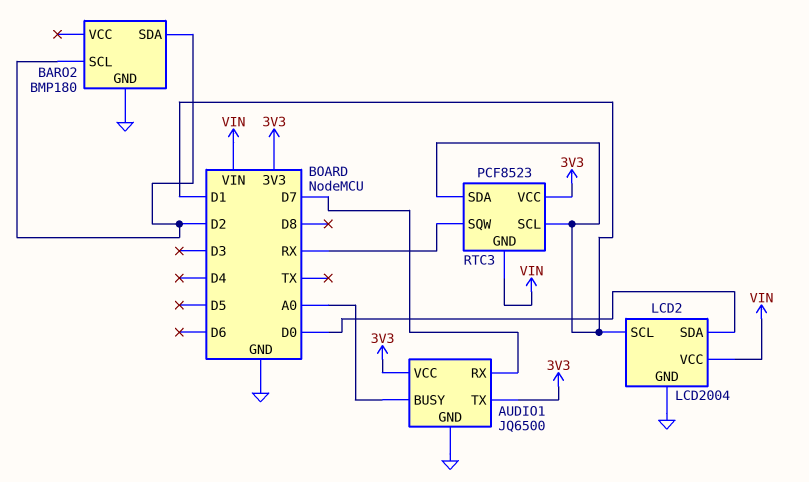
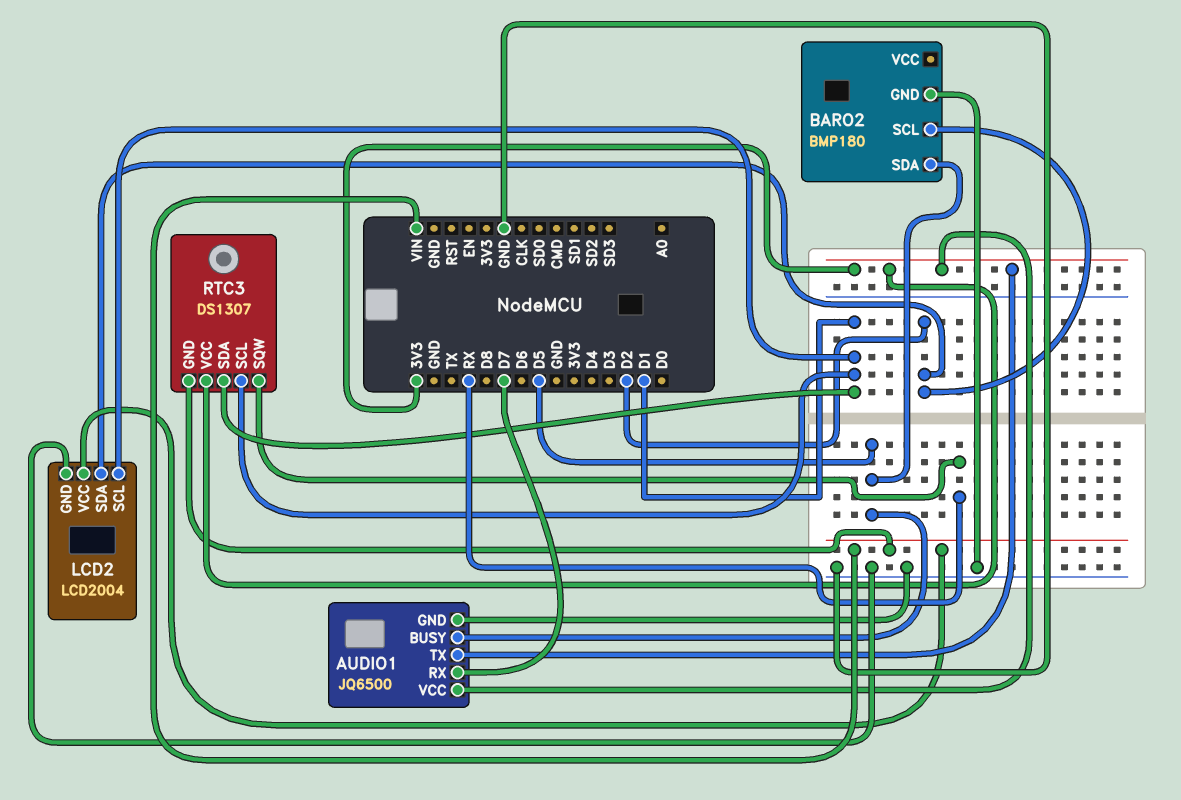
AUDIO1 pin BUSY: A0 -> D5
BARO2 pin SDA: D2 -> D5
LCD2 pin SDA: D0 -> D2
RTC3: PCF8523 -> DS1307

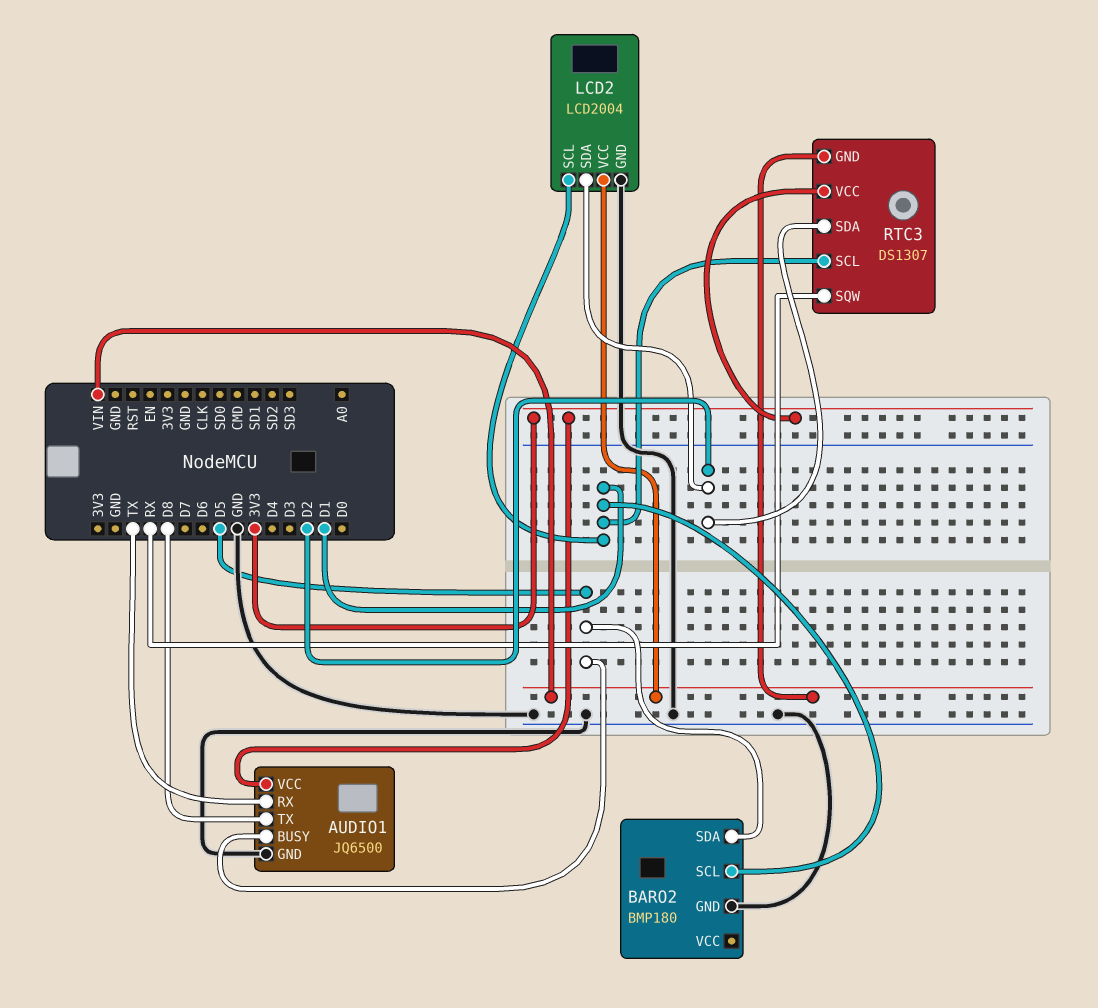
AUDIO1 pin RX: D7 -> TX
AUDIO1 pin TX: 3V3 -> D8
BARO2 pin SCL: D2 -> D1
RTC3 pin SDA: D1 -> D2

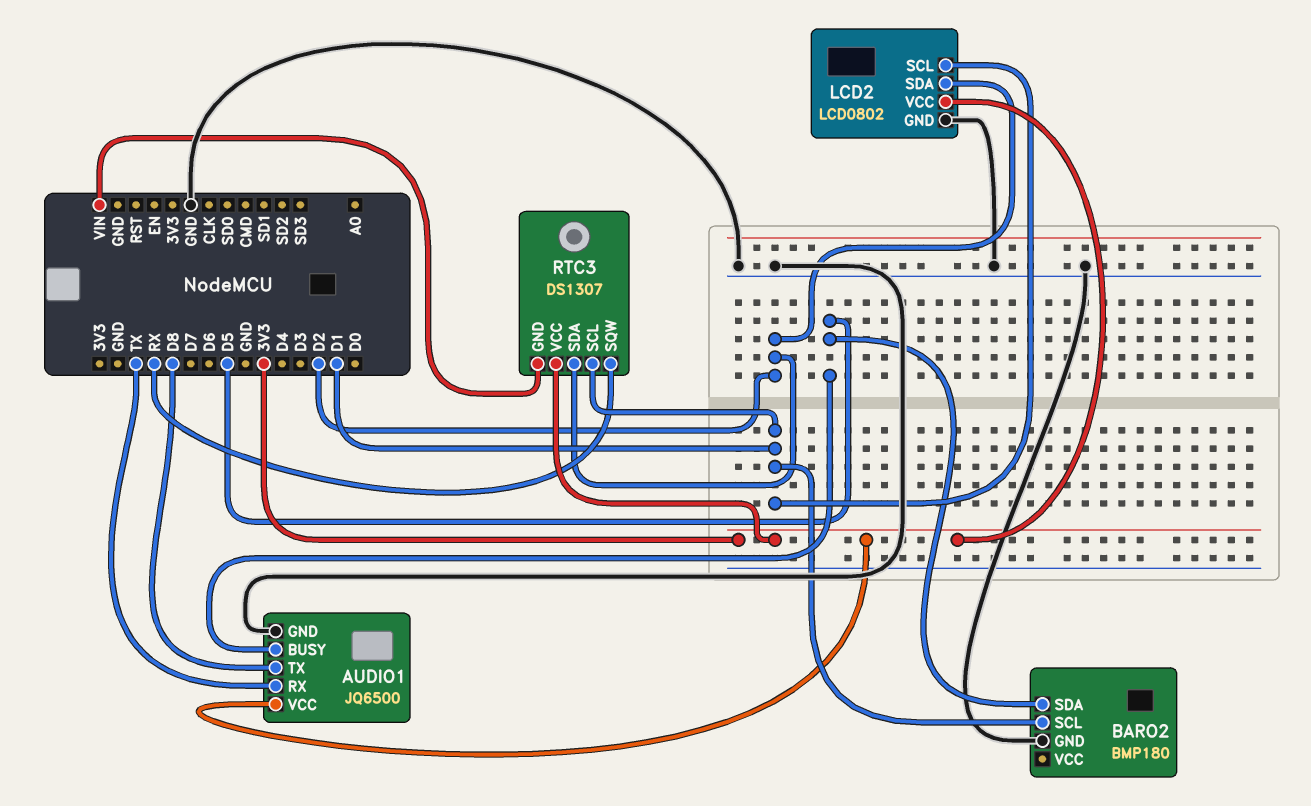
LCD2: LCD2004 -> LCD0802
LCD2 pin VCC: VIN -> 3V3

